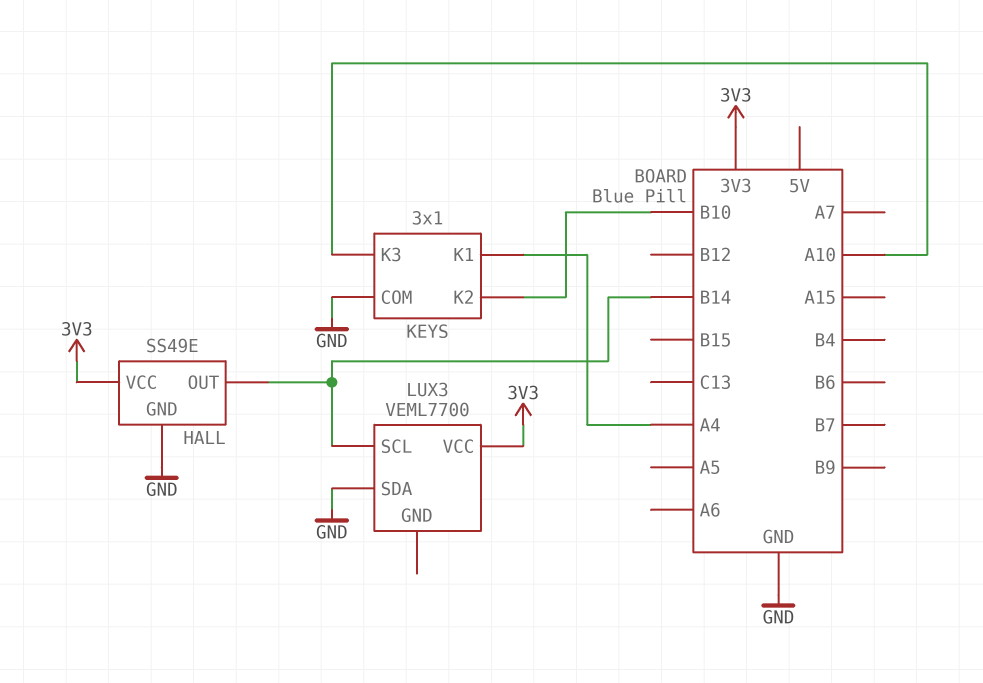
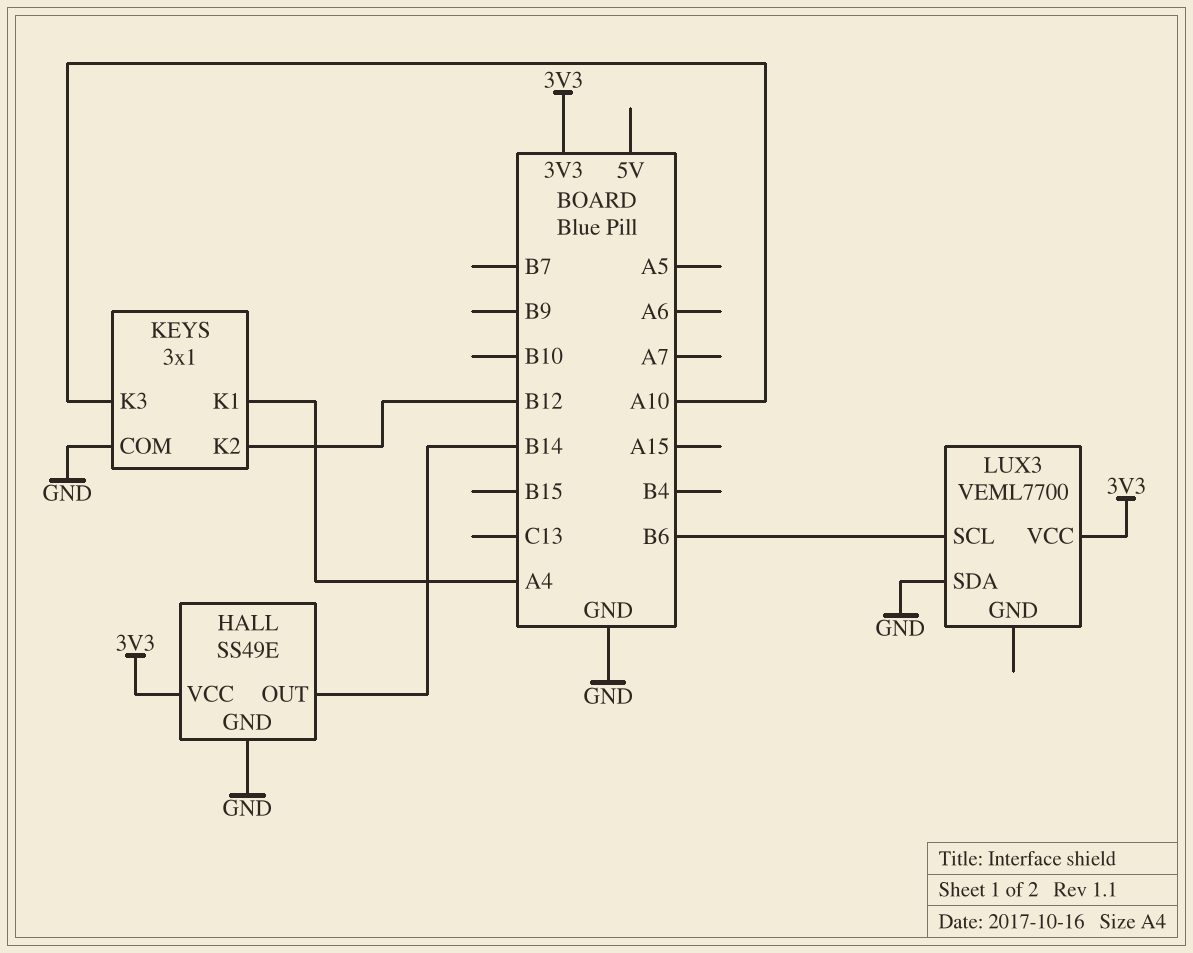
KEYS pin K2: B10 -> B12
LUX3 pin SCL: B14 -> B6

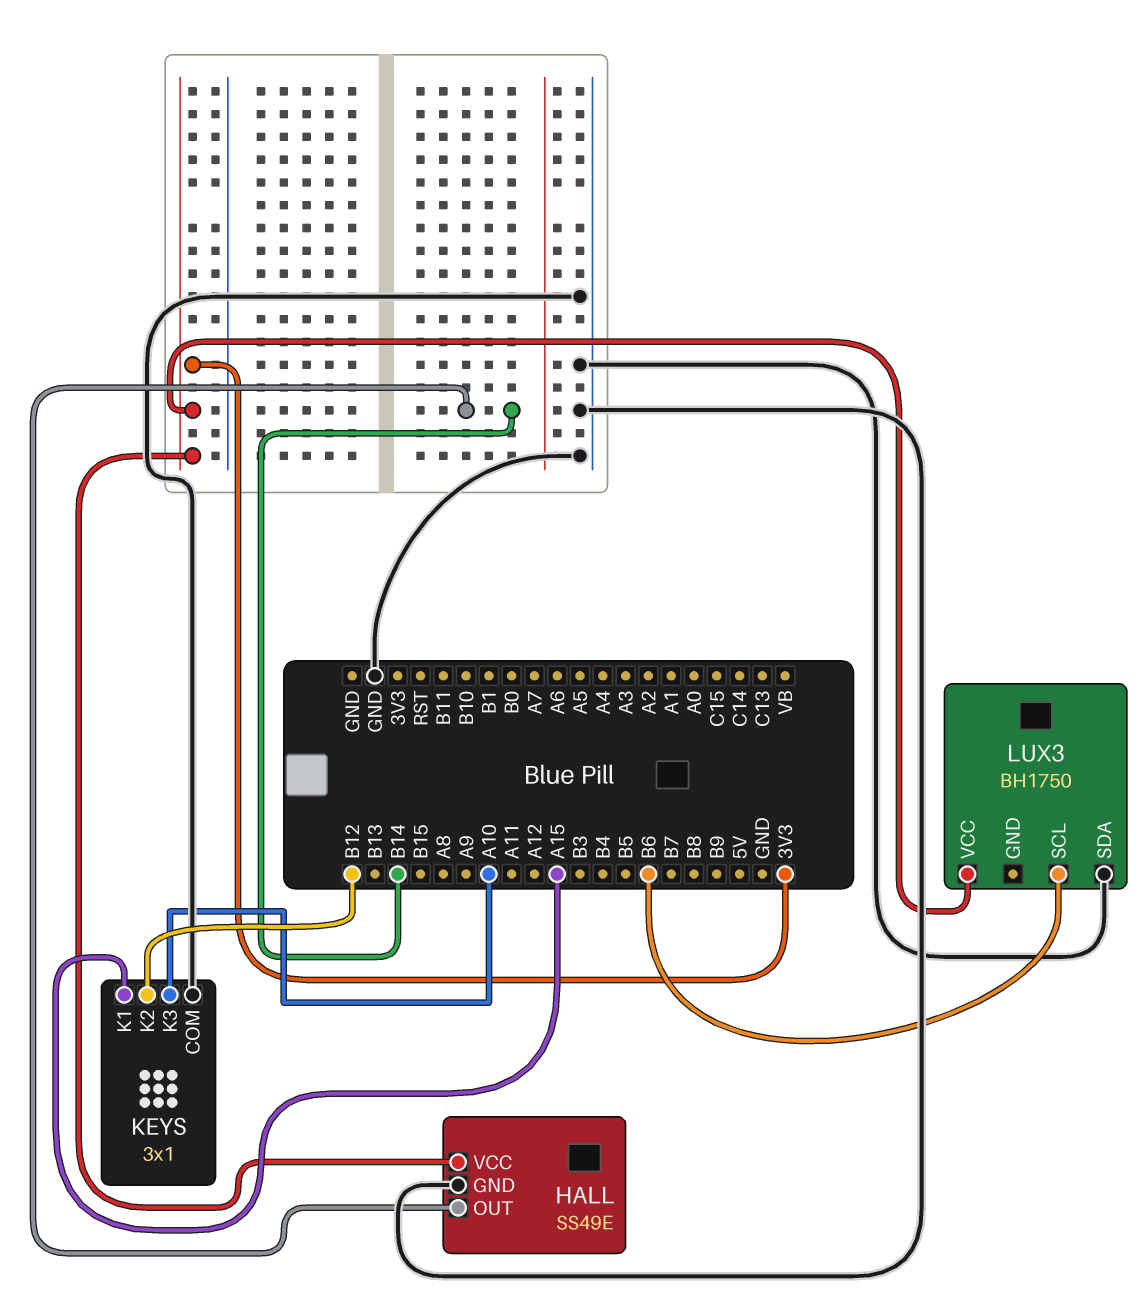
KEYS pin K1: A4 -> A15
LUX3: VEML7700 -> BH1750

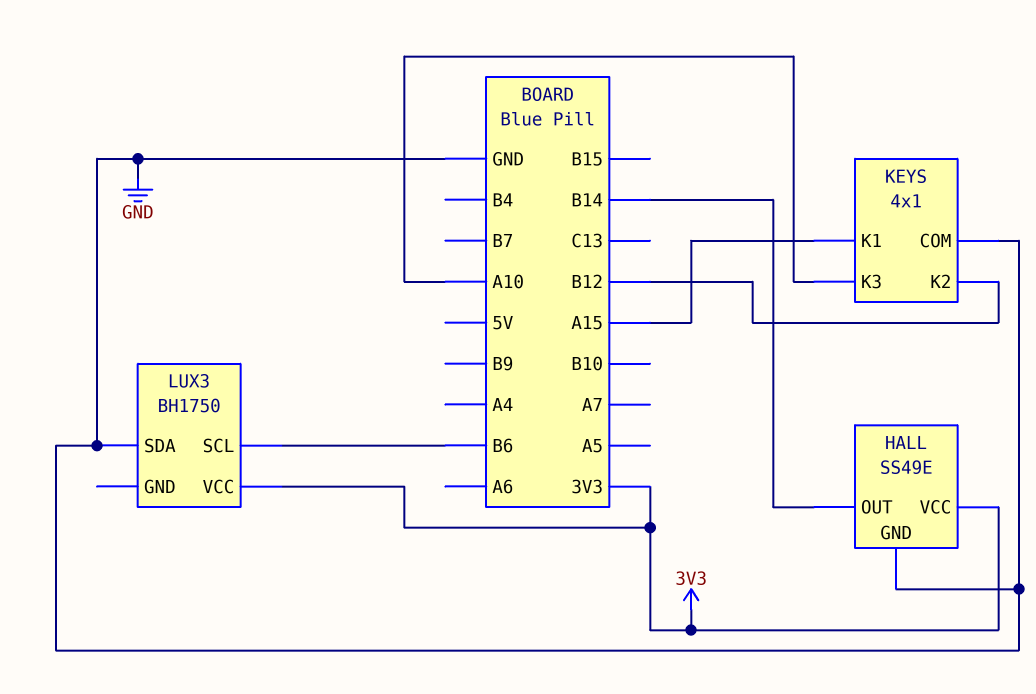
KEYS: 3x1 -> 4x1

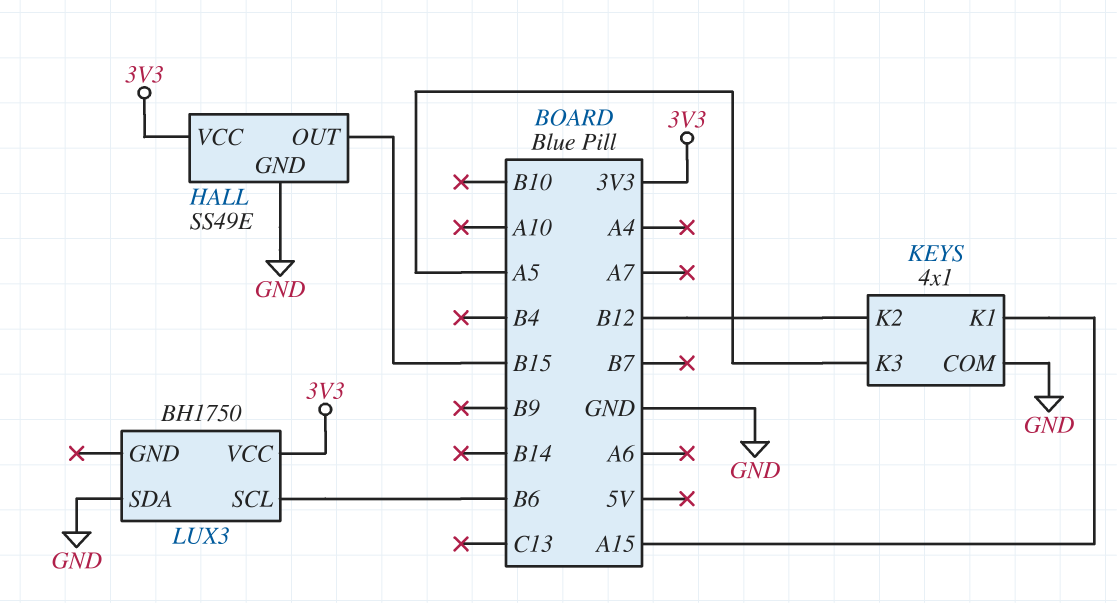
HALL pin OUT: B14 -> B15
KEYS pin K3: A10 -> A5

